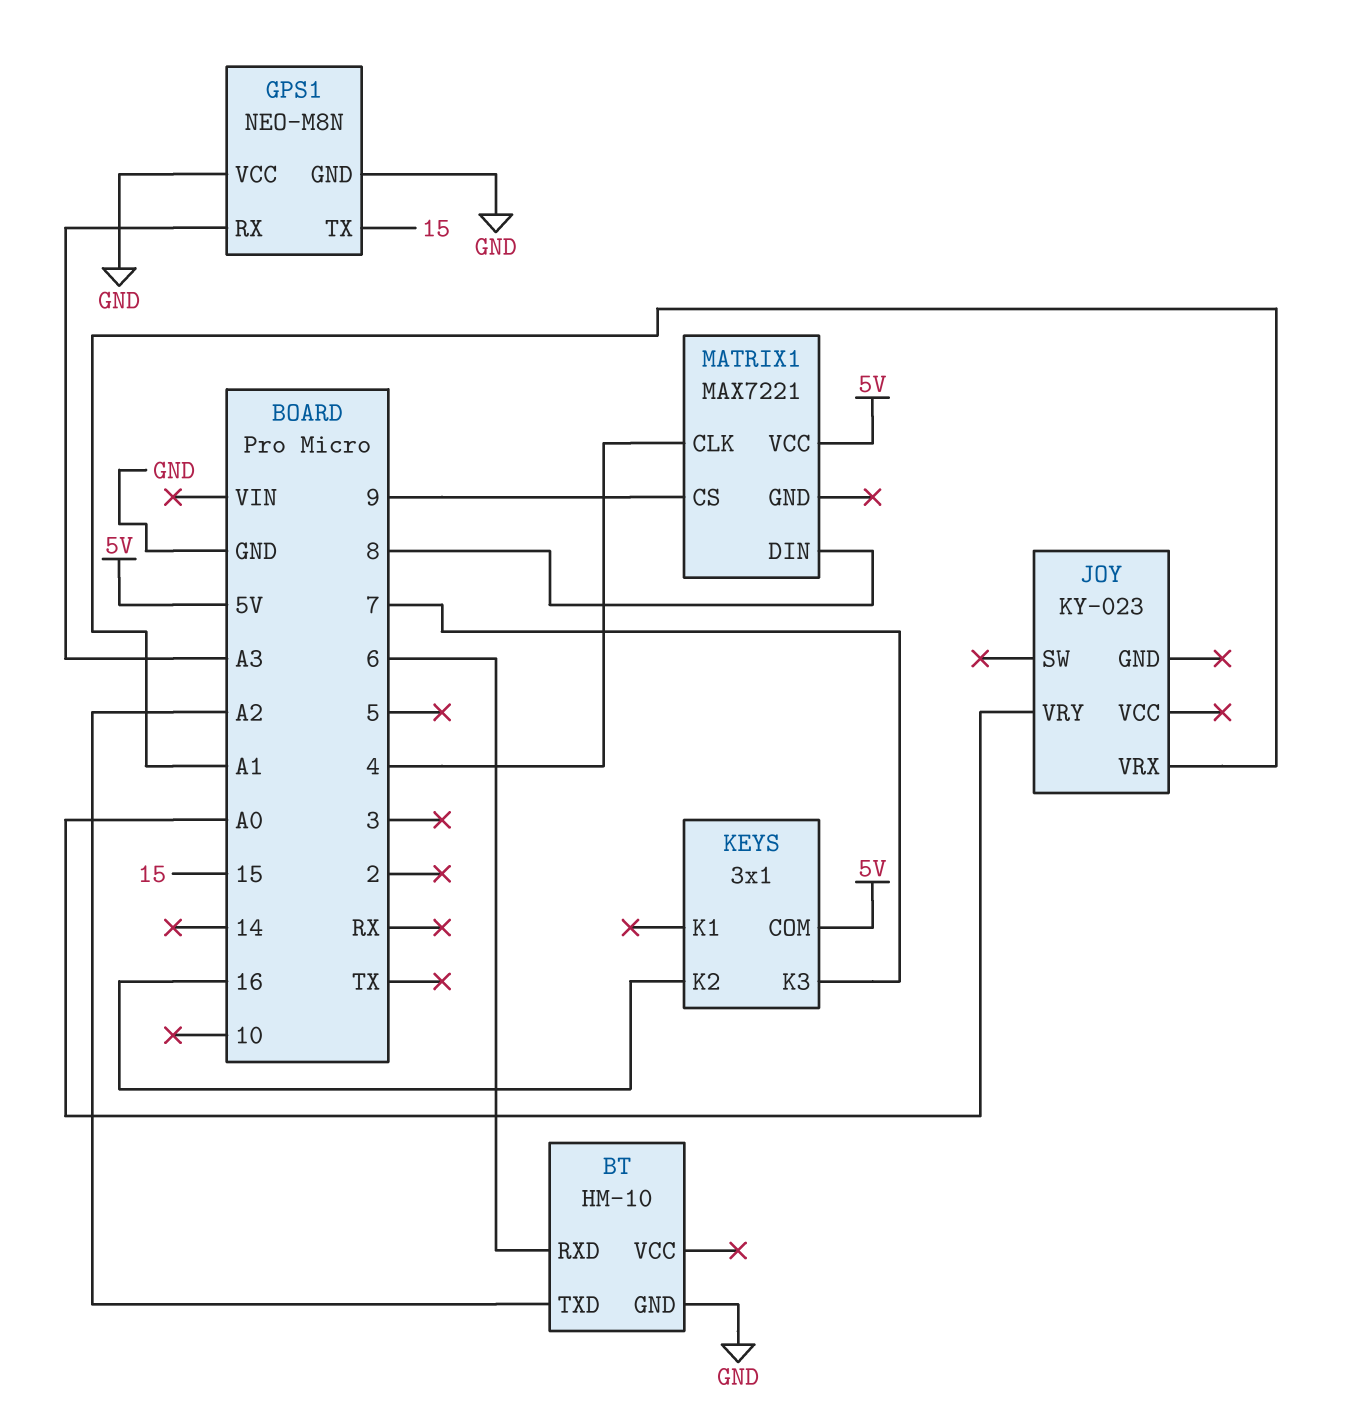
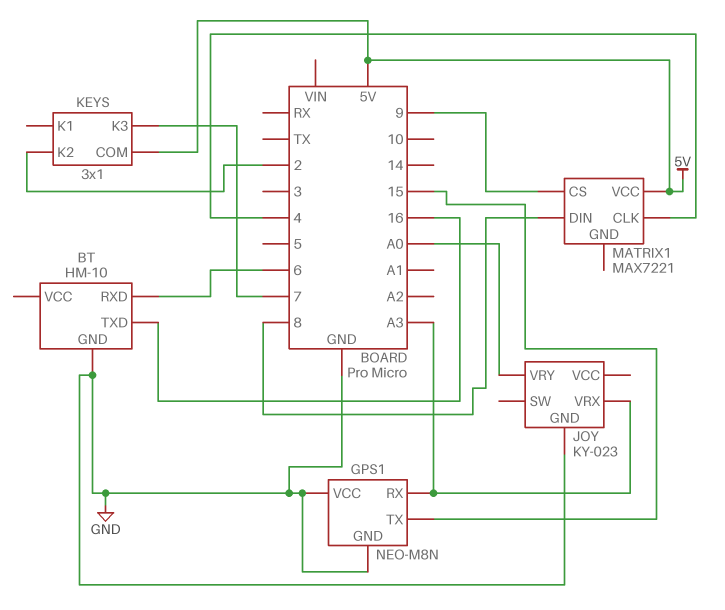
BT pin TXD: A2 -> 16
JOY pin GND: none -> GND
JOY pin VRX: A1 -> A3
KEYS pin K2: 16 -> 2

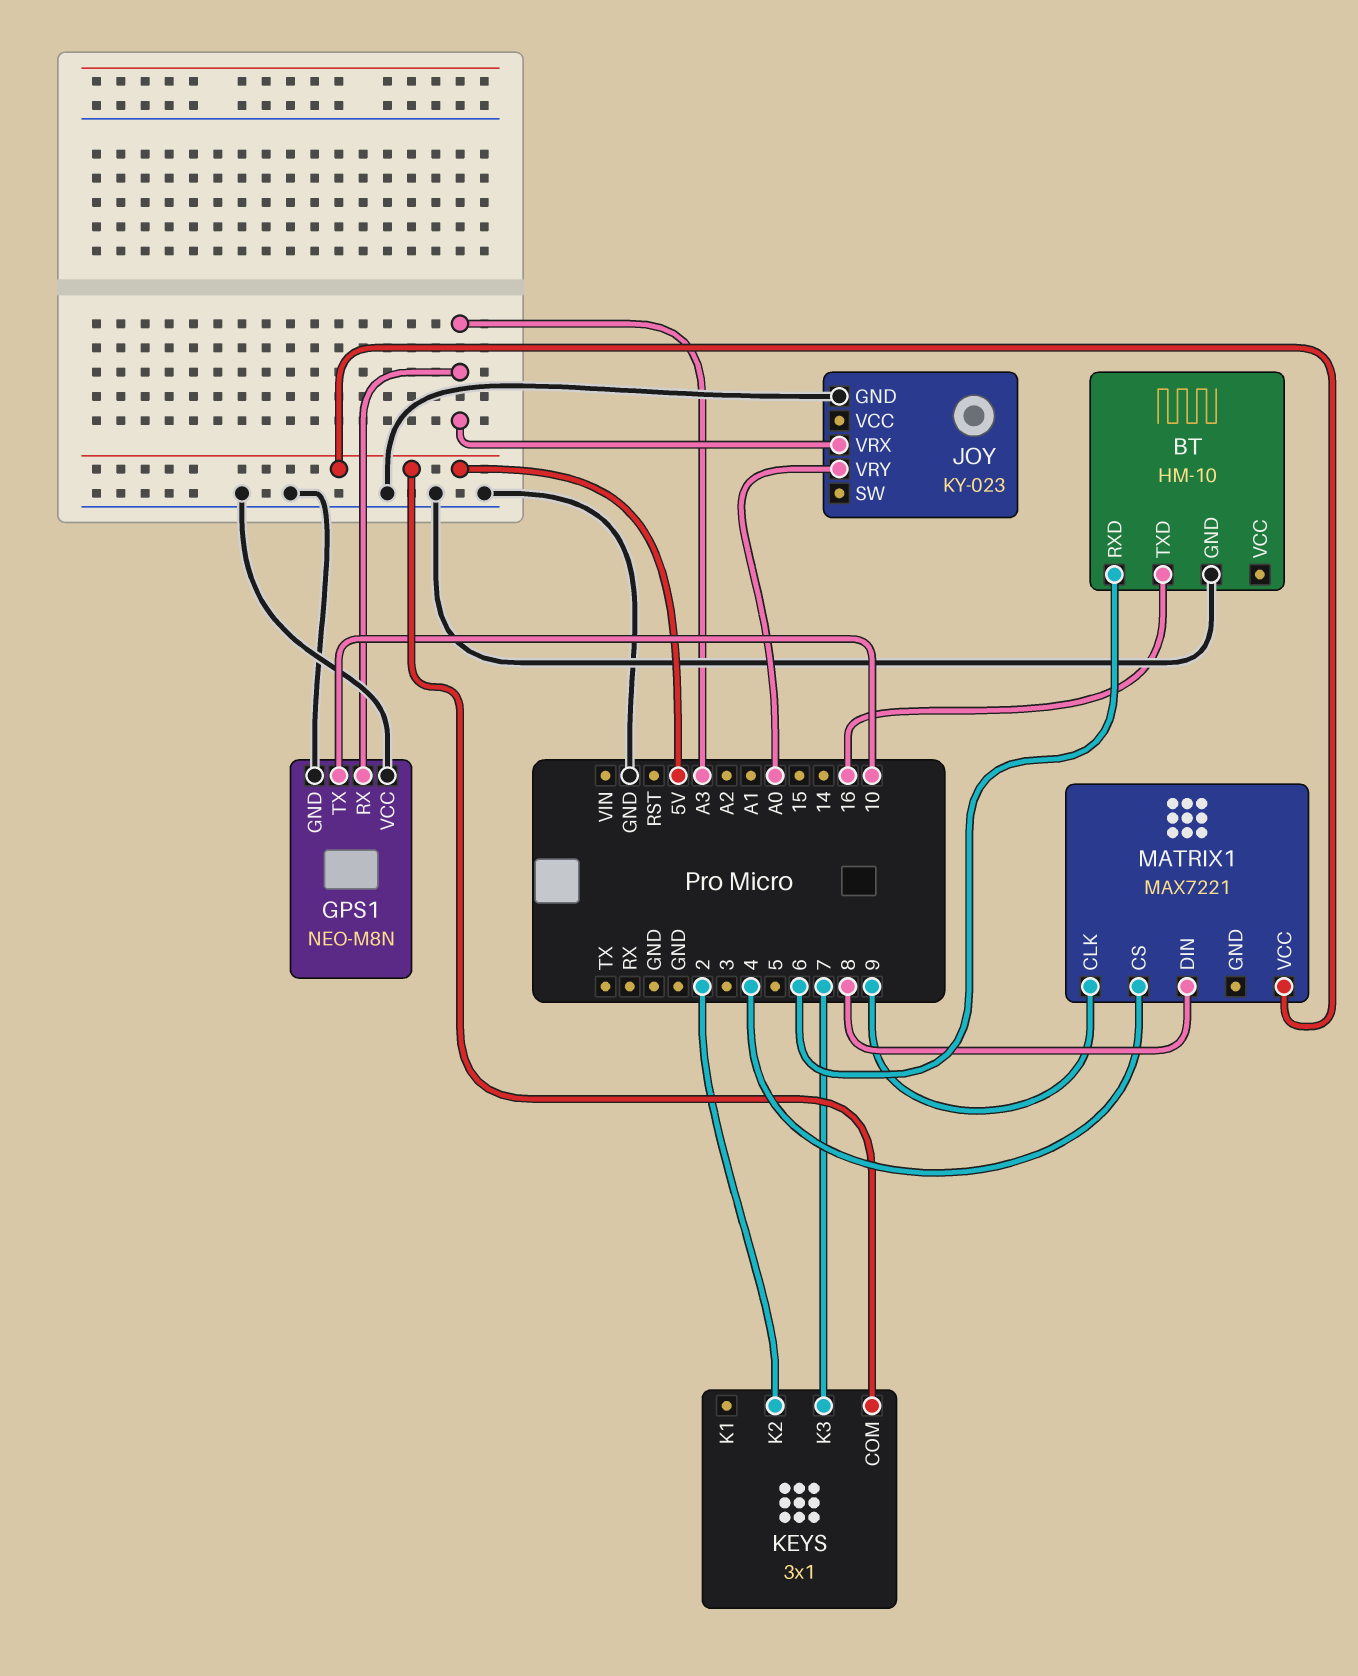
GPS1 pin TX: 15 -> 10
MATRIX1 pin CLK: 4 -> 9
MATRIX1 pin CS: 9 -> 4

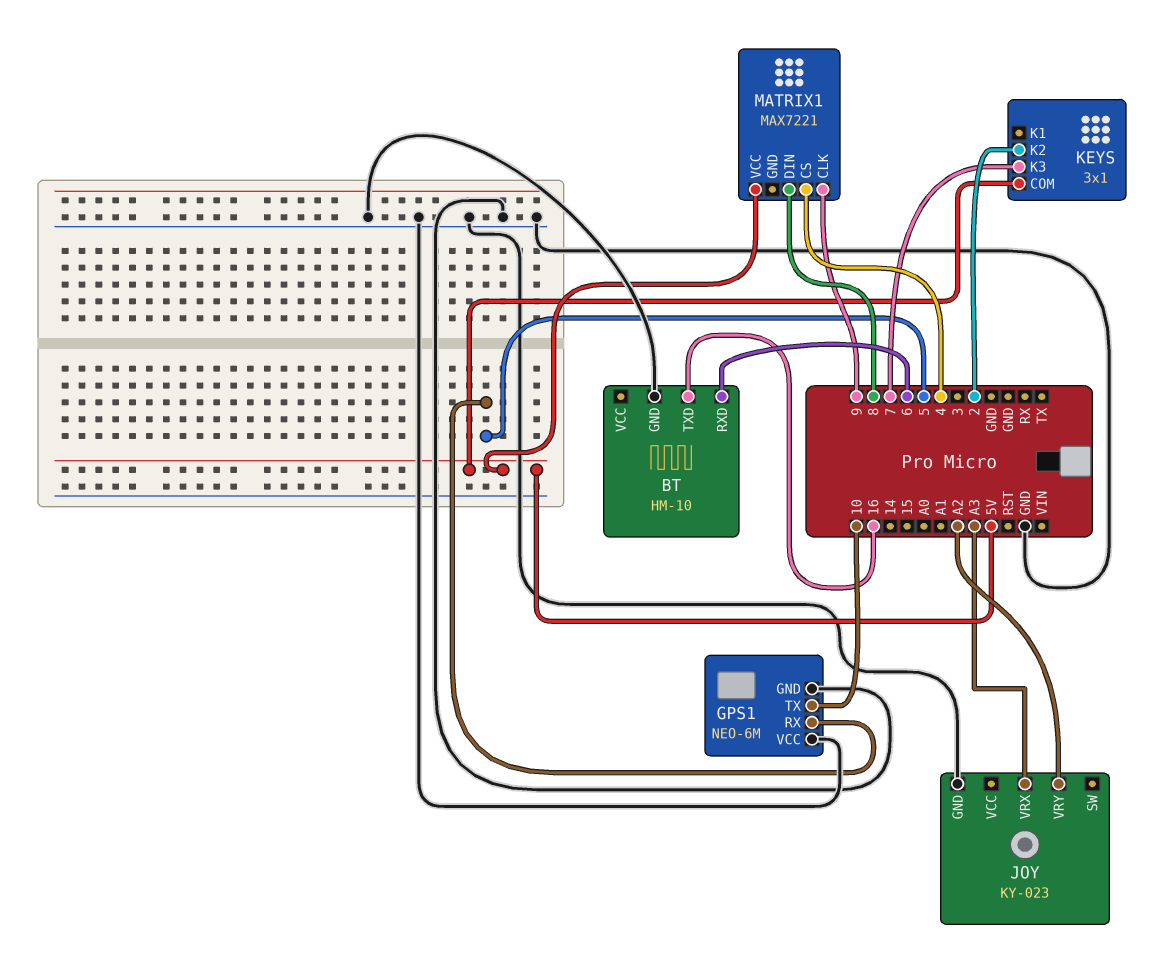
GPS1: NEO-M8N -> NEO-6M
GPS1 pin RX: A3 -> 5
JOY pin VRY: A0 -> A2

